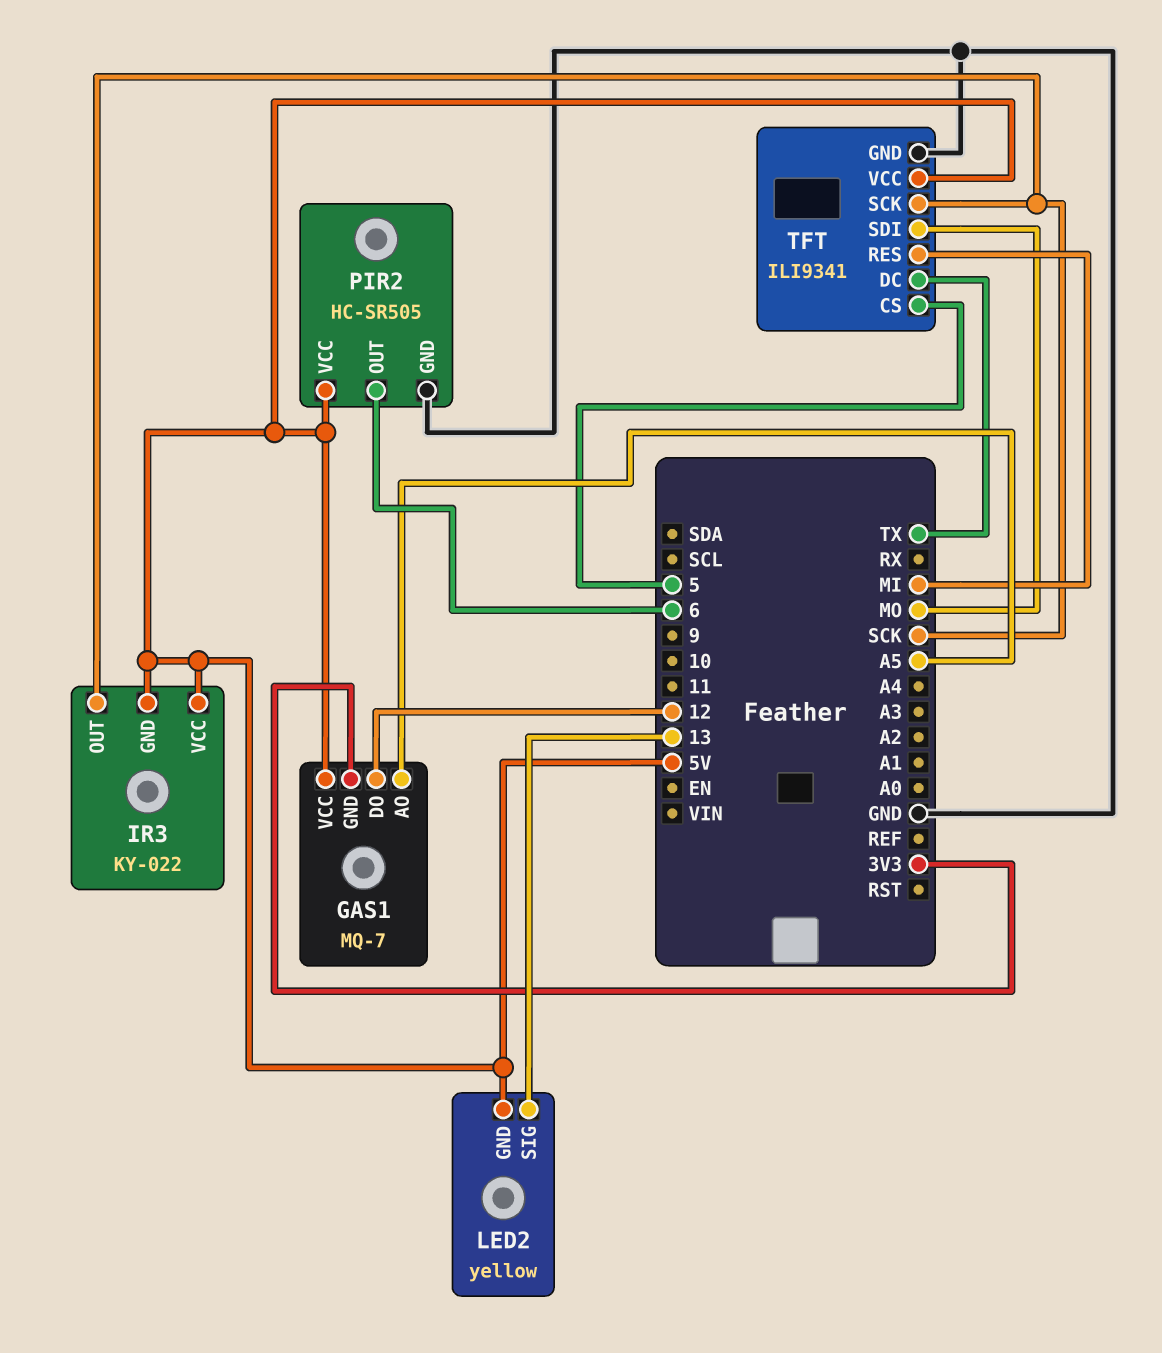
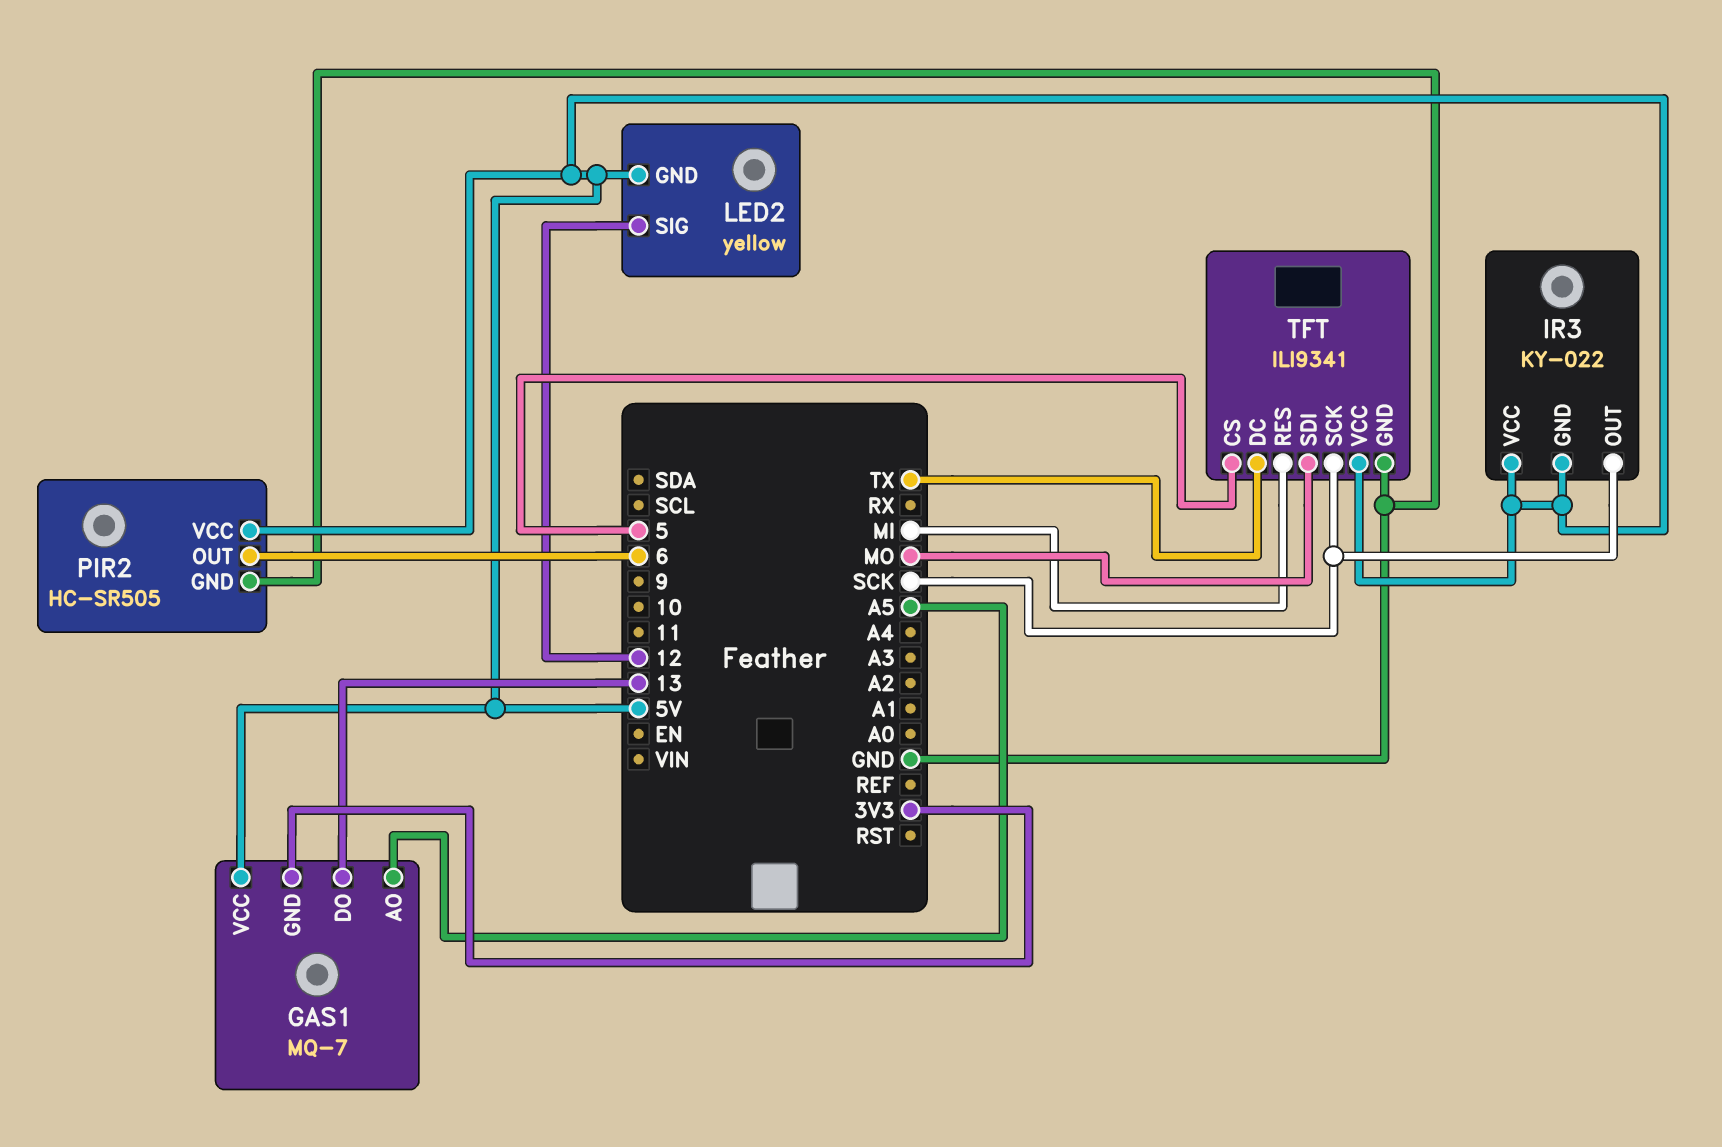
GAS1 pin DO: 12 -> 13
LED2 pin SIG: 13 -> 12

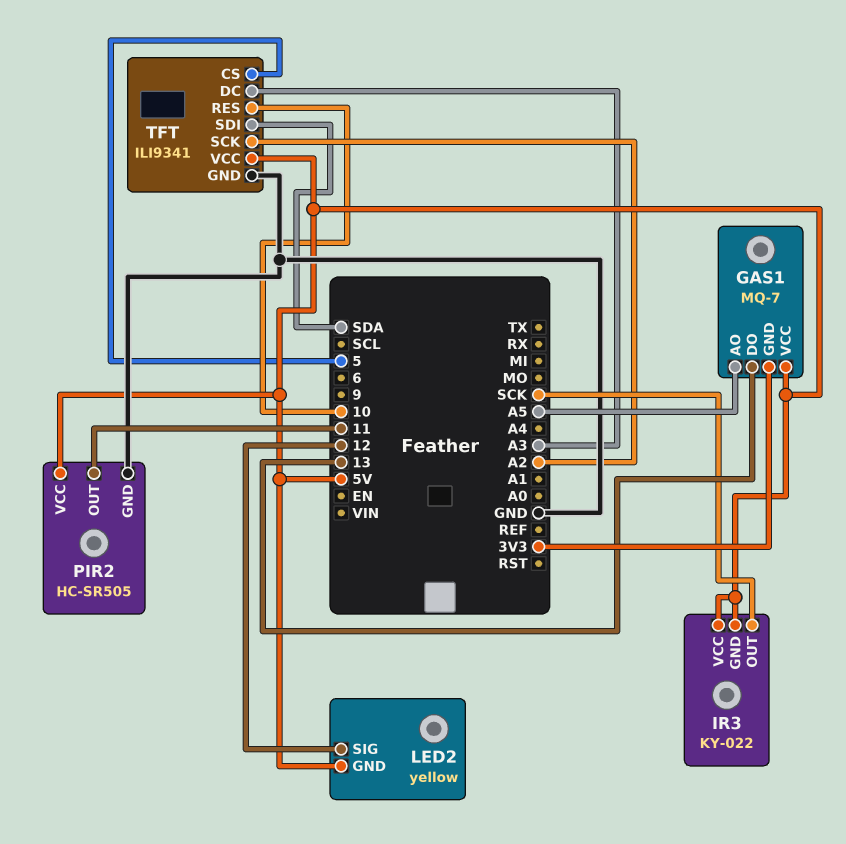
PIR2 pin OUT: 6 -> 11
TFT pin DC: TX -> A3
TFT pin RES: MI -> 10
TFT pin SCK: SCK -> A2
TFT pin SDI: MO -> SDA

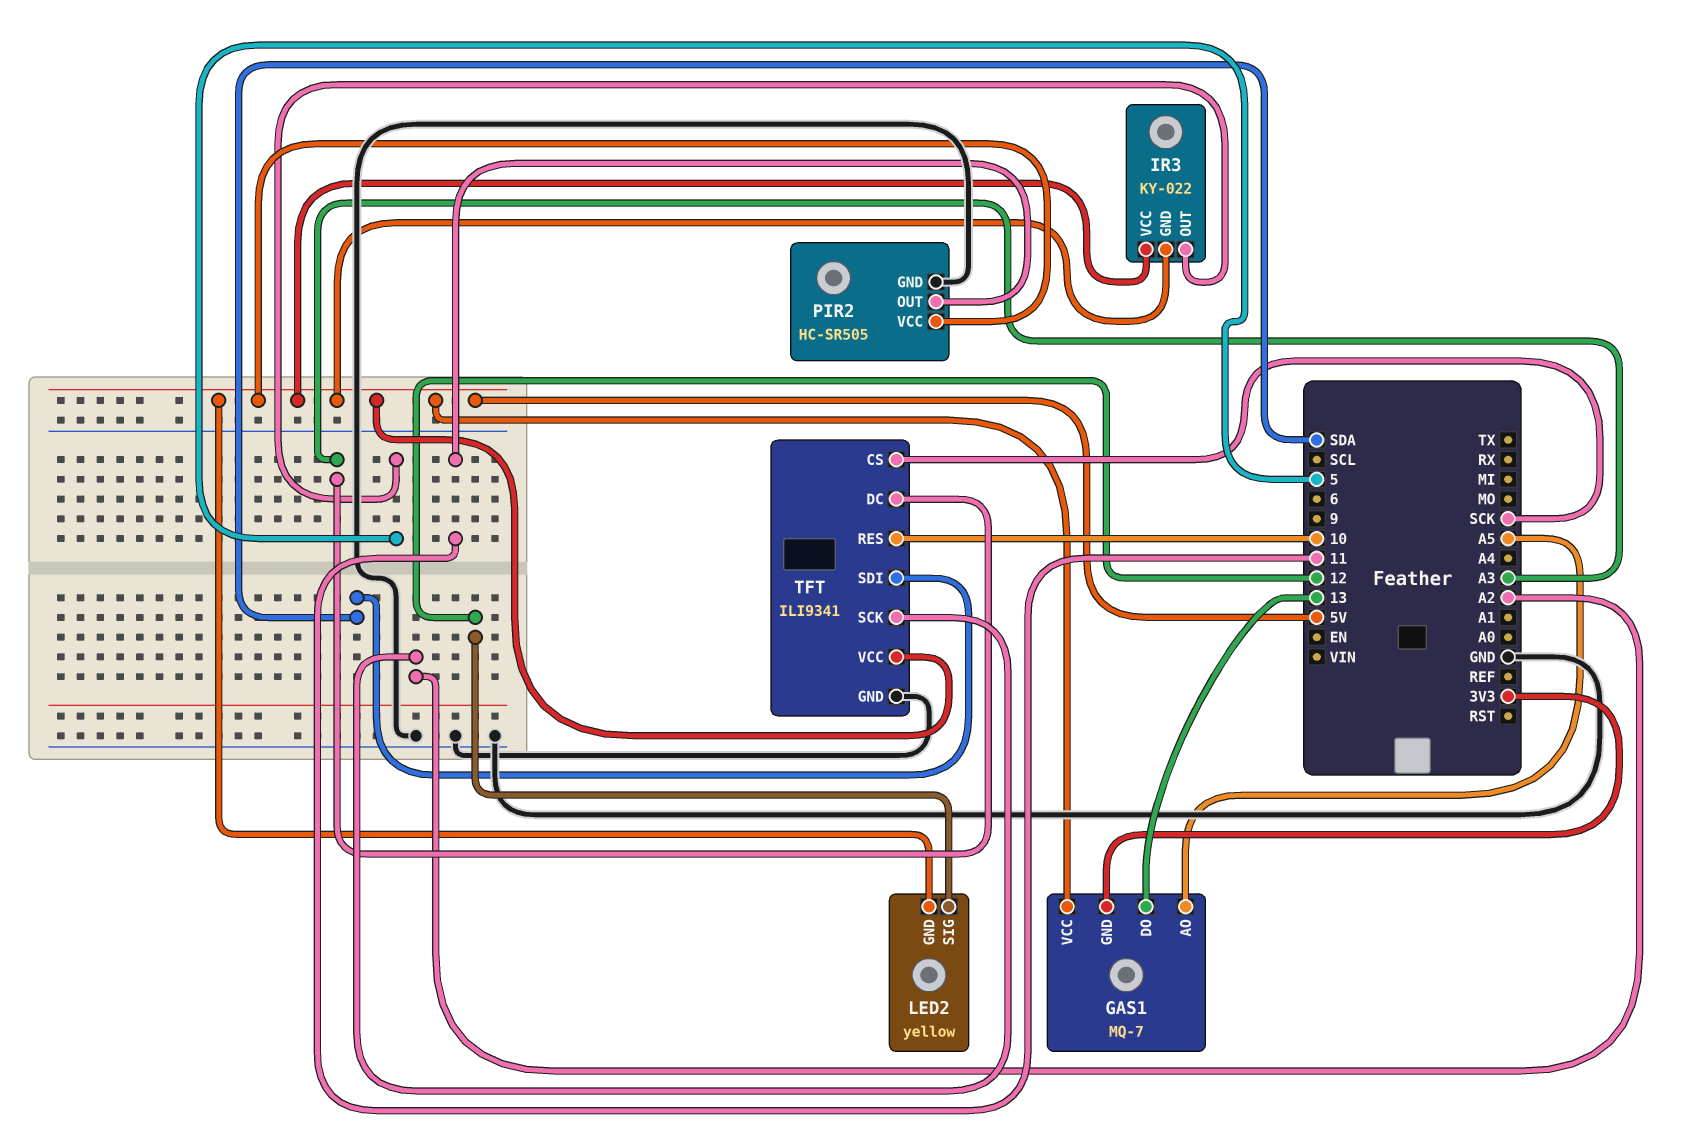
IR3 pin OUT: SCK -> 5
TFT pin CS: 5 -> SCK

